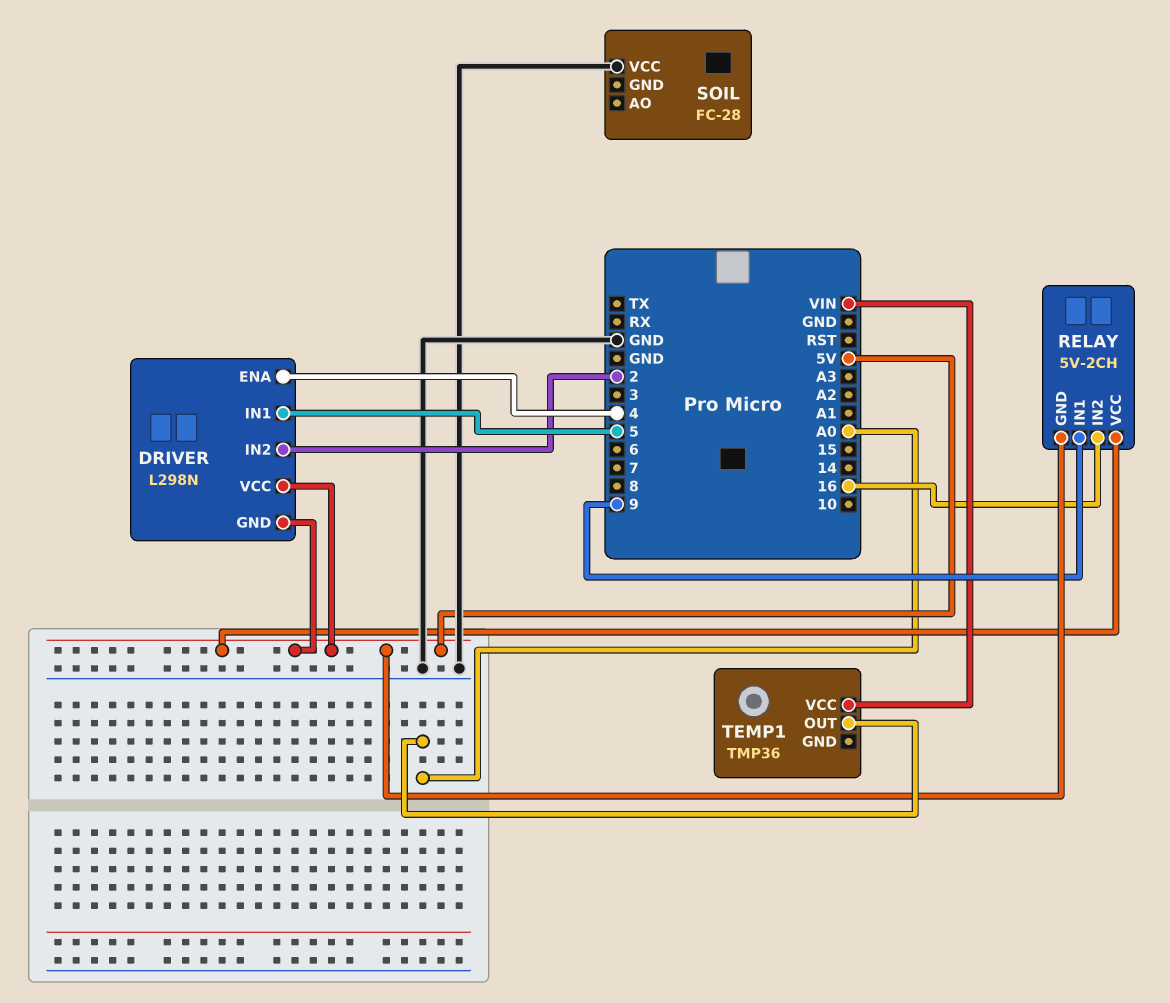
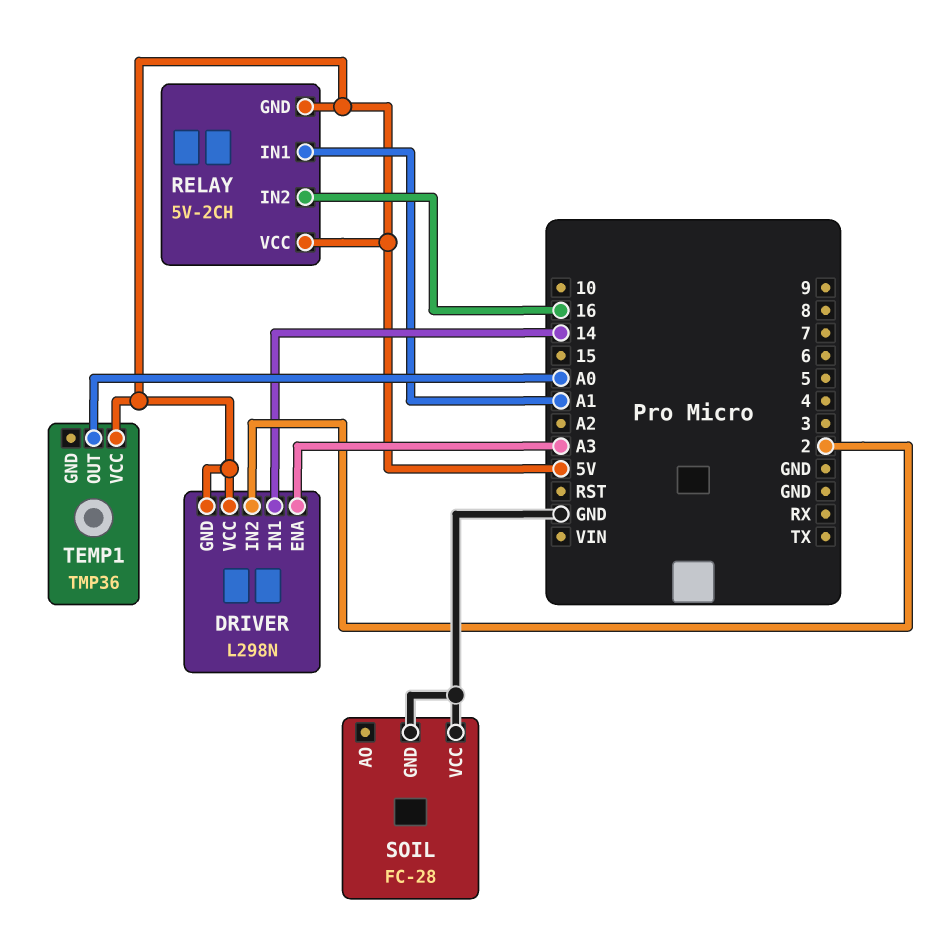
DRIVER pin ENA: 4 -> A3
DRIVER pin IN1: 5 -> 14
RELAY pin IN1: 9 -> A1
SOIL pin GND: none -> GND
TEMP1 pin VCC: VIN -> 5V

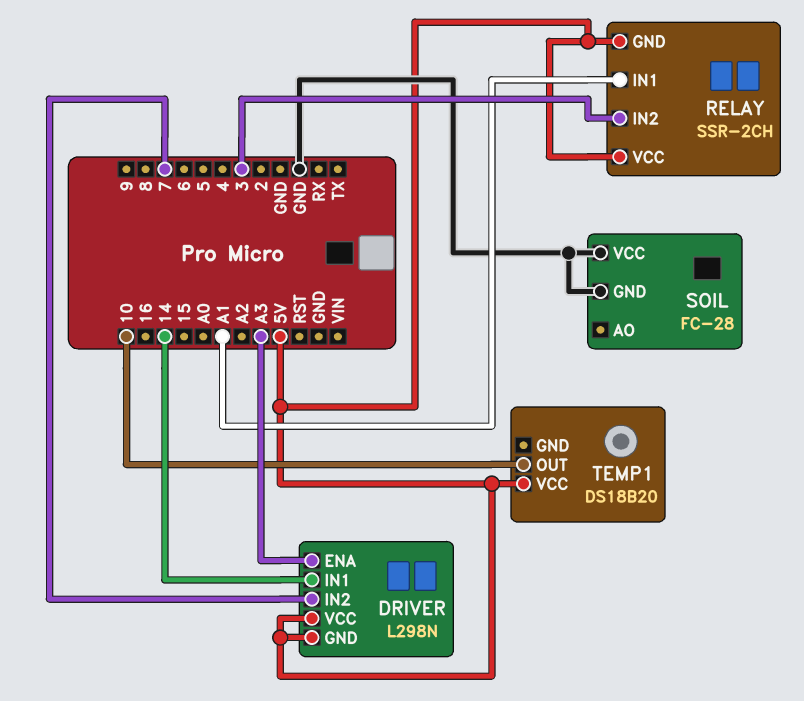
DRIVER pin IN2: 2 -> 7
RELAY: 5V-2CH -> SSR-2CH
RELAY pin IN2: 16 -> 3
TEMP1: TMP36 -> DS18B20
TEMP1 pin OUT: A0 -> 10

